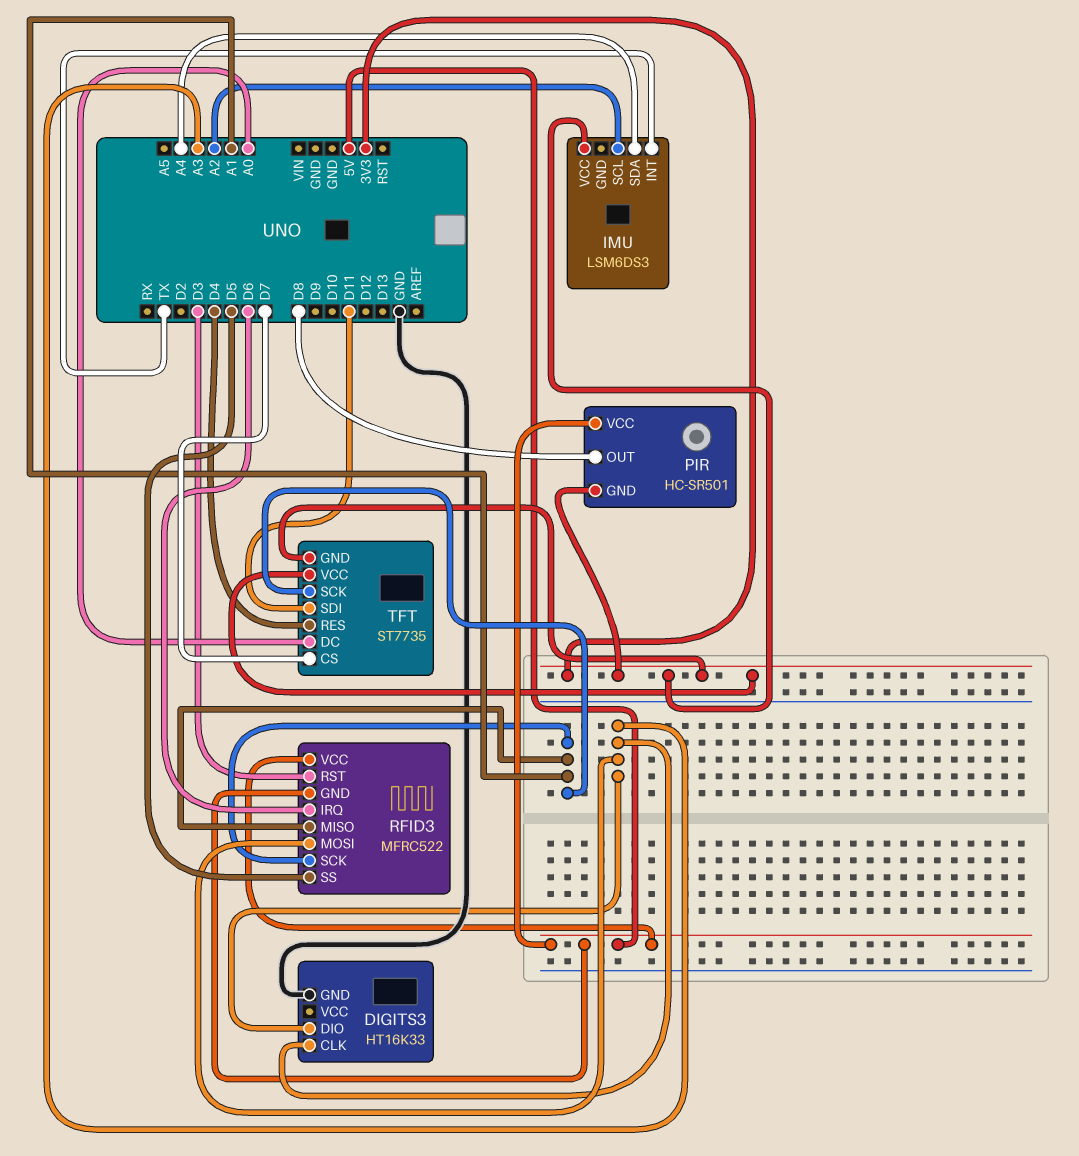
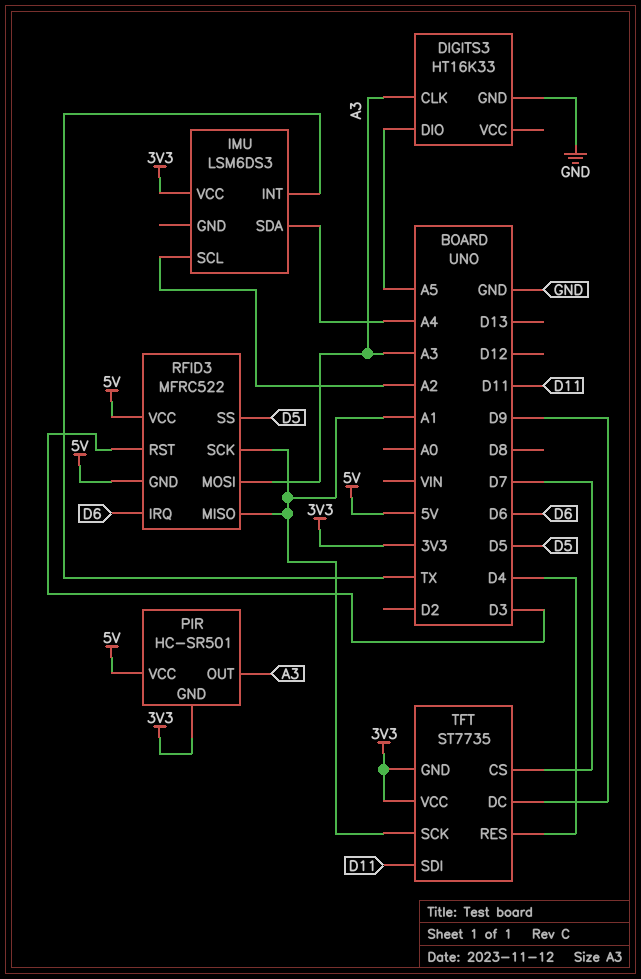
DIGITS3 pin DIO: A3 -> A5
PIR pin OUT: D8 -> A3
TFT pin DC: A0 -> D9

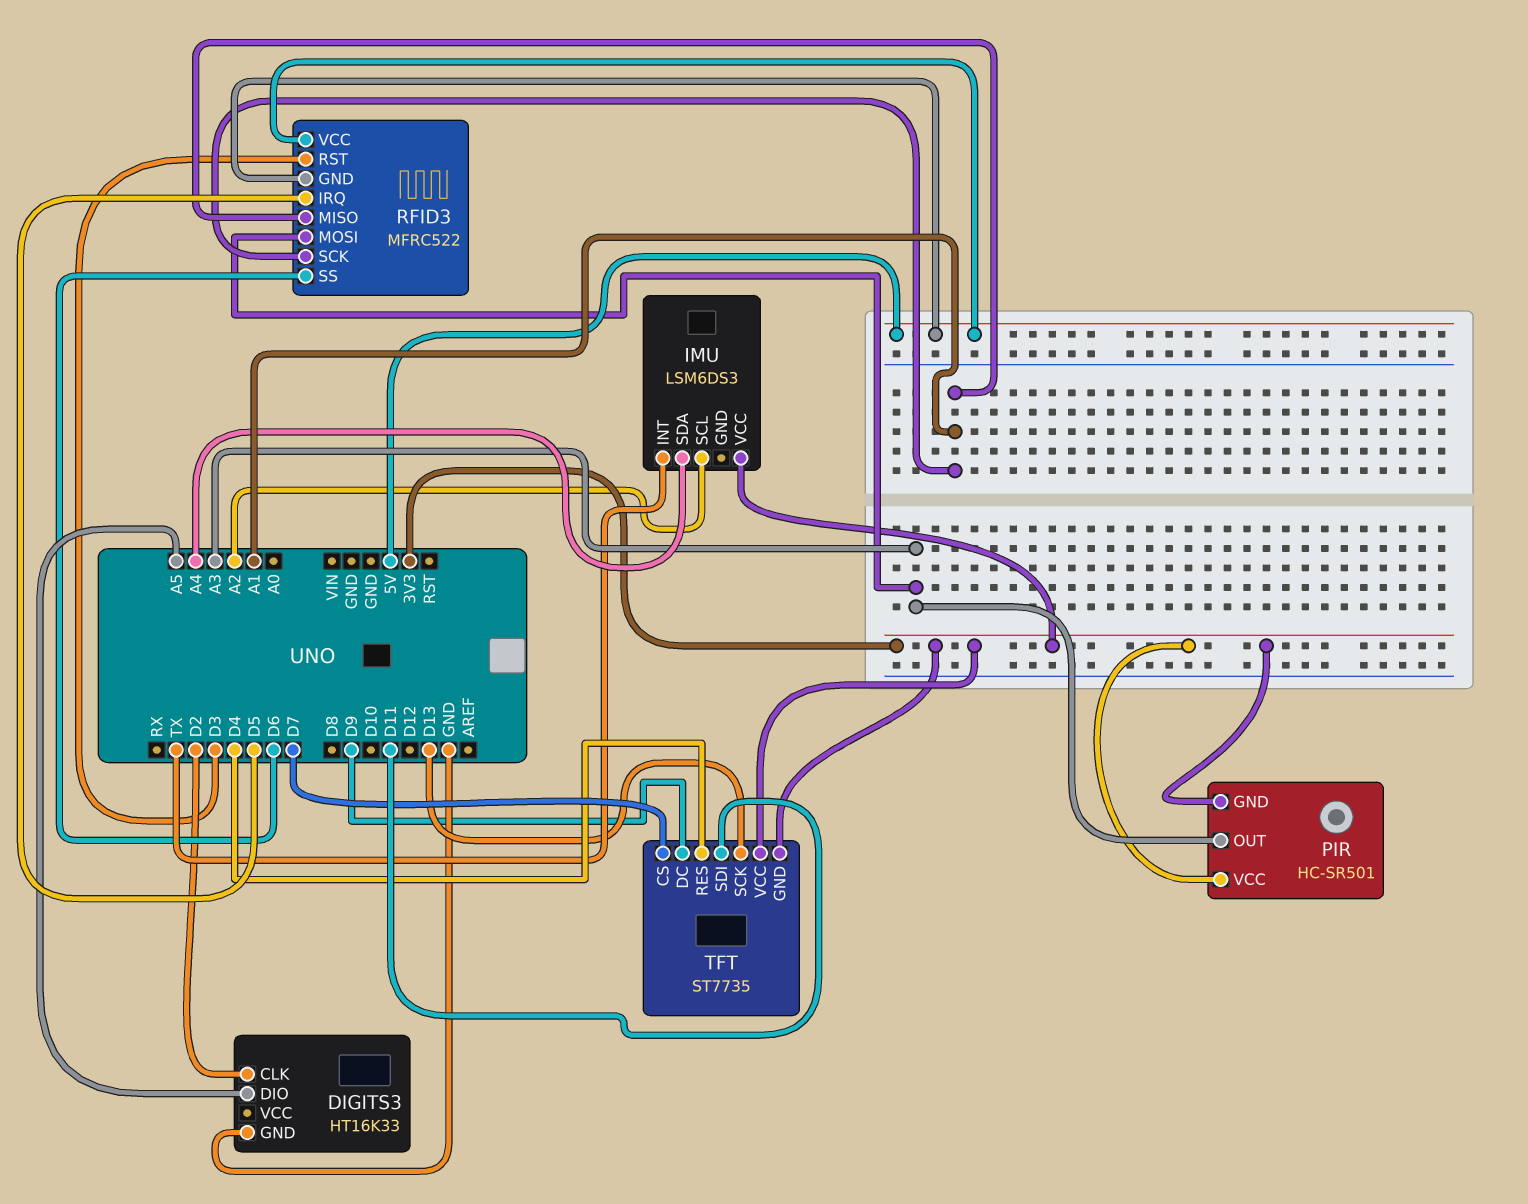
DIGITS3 pin CLK: A3 -> D2
PIR pin VCC: 5V -> 3V3
RFID3 pin IRQ: D6 -> D5
RFID3 pin SS: D5 -> D6
TFT pin SCK: A1 -> D13

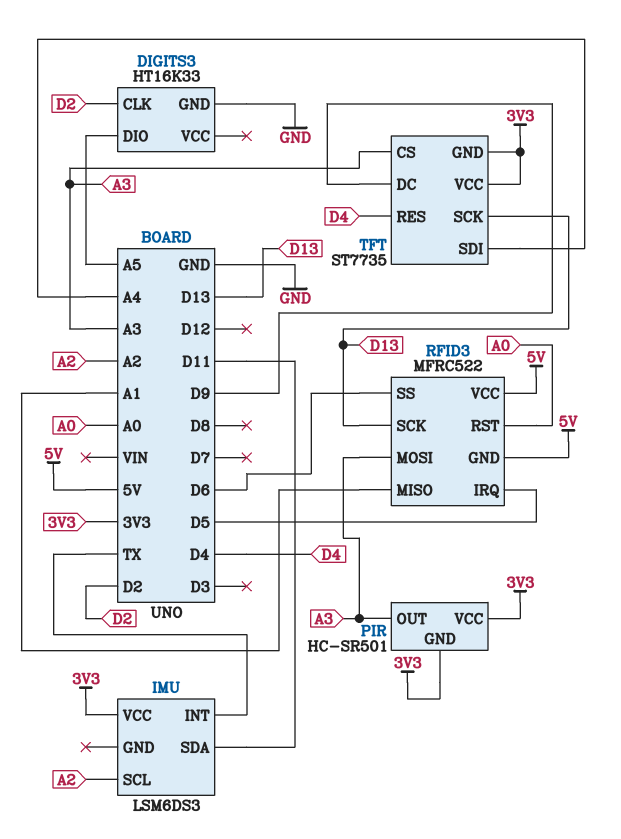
IMU pin SDA: A4 -> D11
RFID3 pin RST: D3 -> A0
RFID3 pin SCK: A1 -> D13
TFT pin CS: D7 -> A3
TFT pin SDI: D11 -> A4

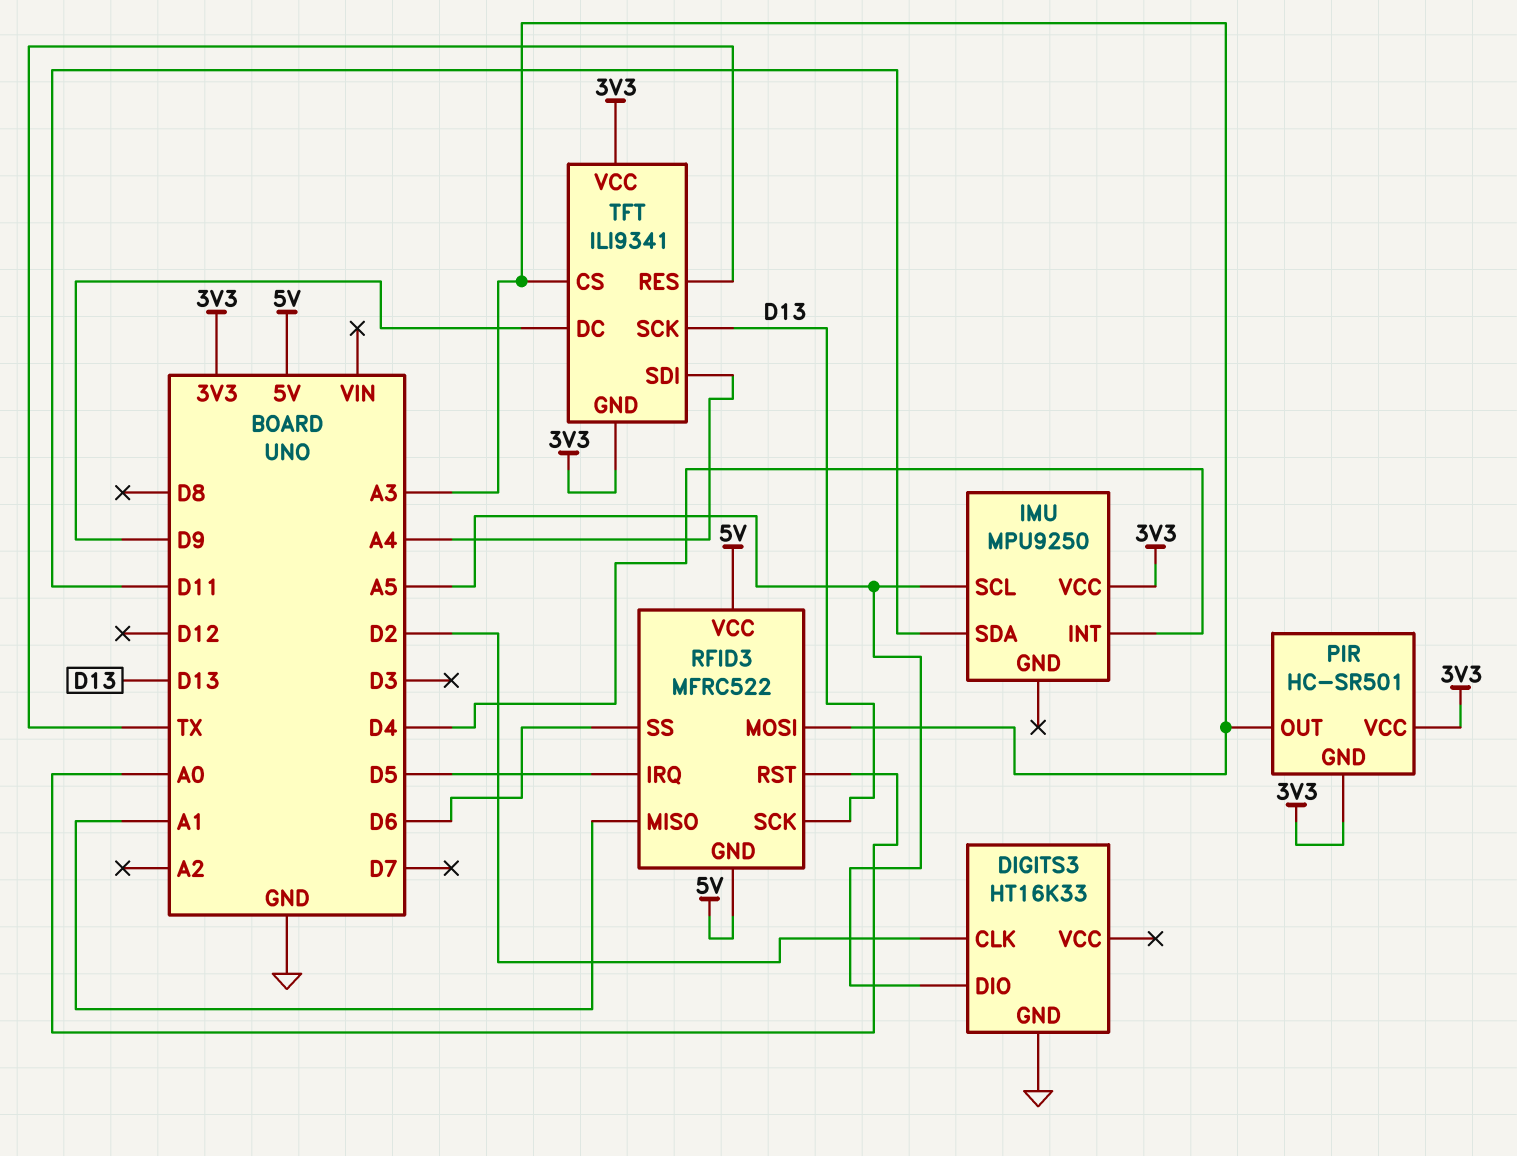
IMU: LSM6DS3 -> MPU9250
IMU pin INT: TX -> D4
IMU pin SCL: A2 -> A5
TFT: ST7735 -> ILI9341
TFT pin RES: D4 -> TX

